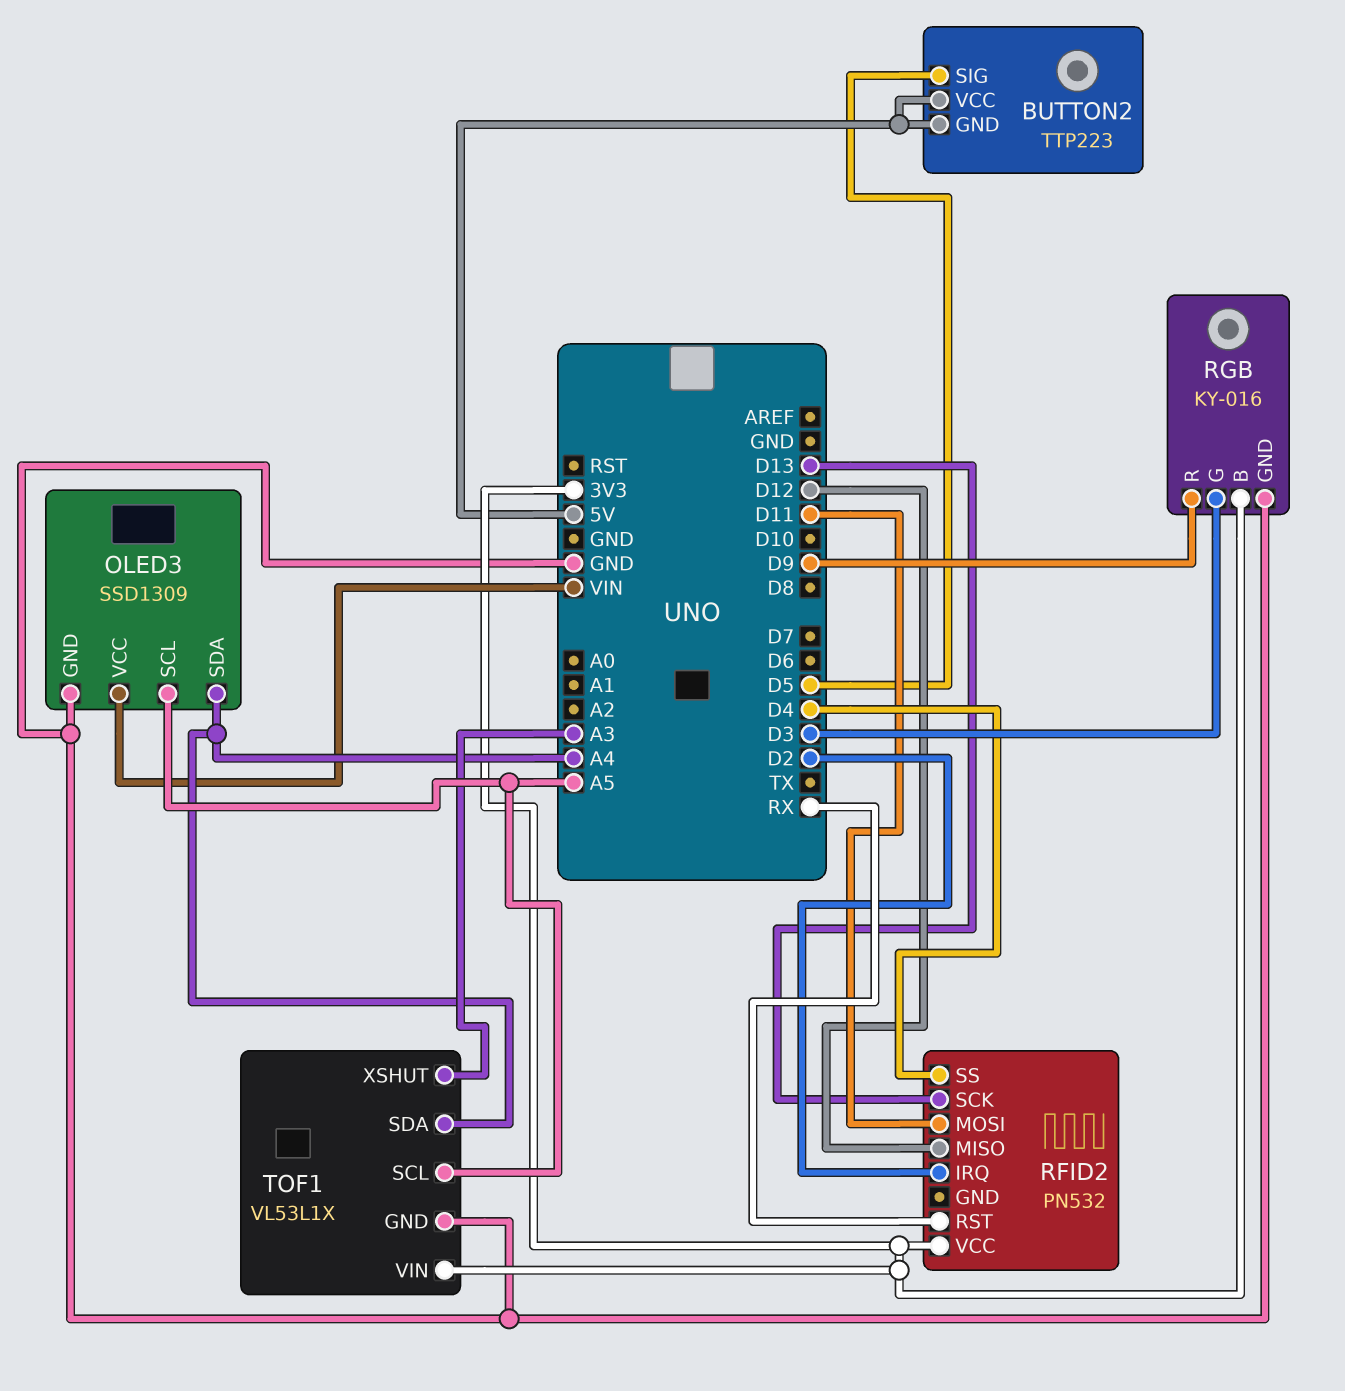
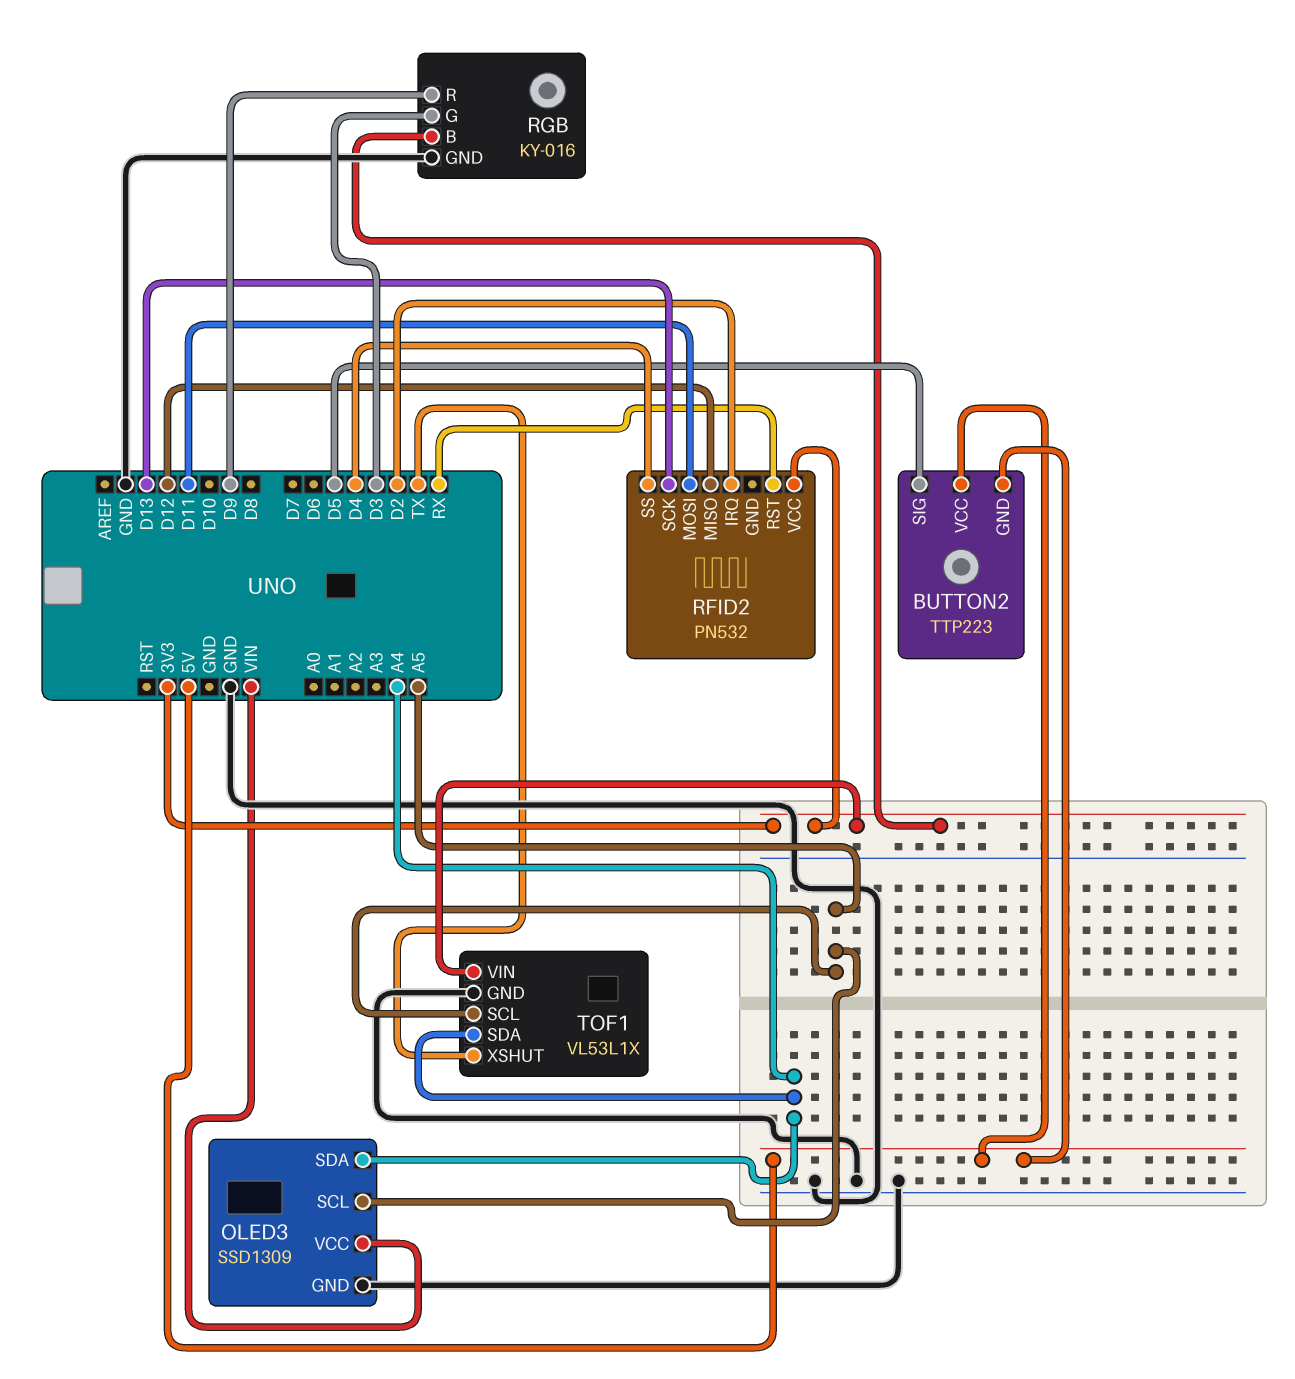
TOF1 pin XSHUT: A3 -> TX

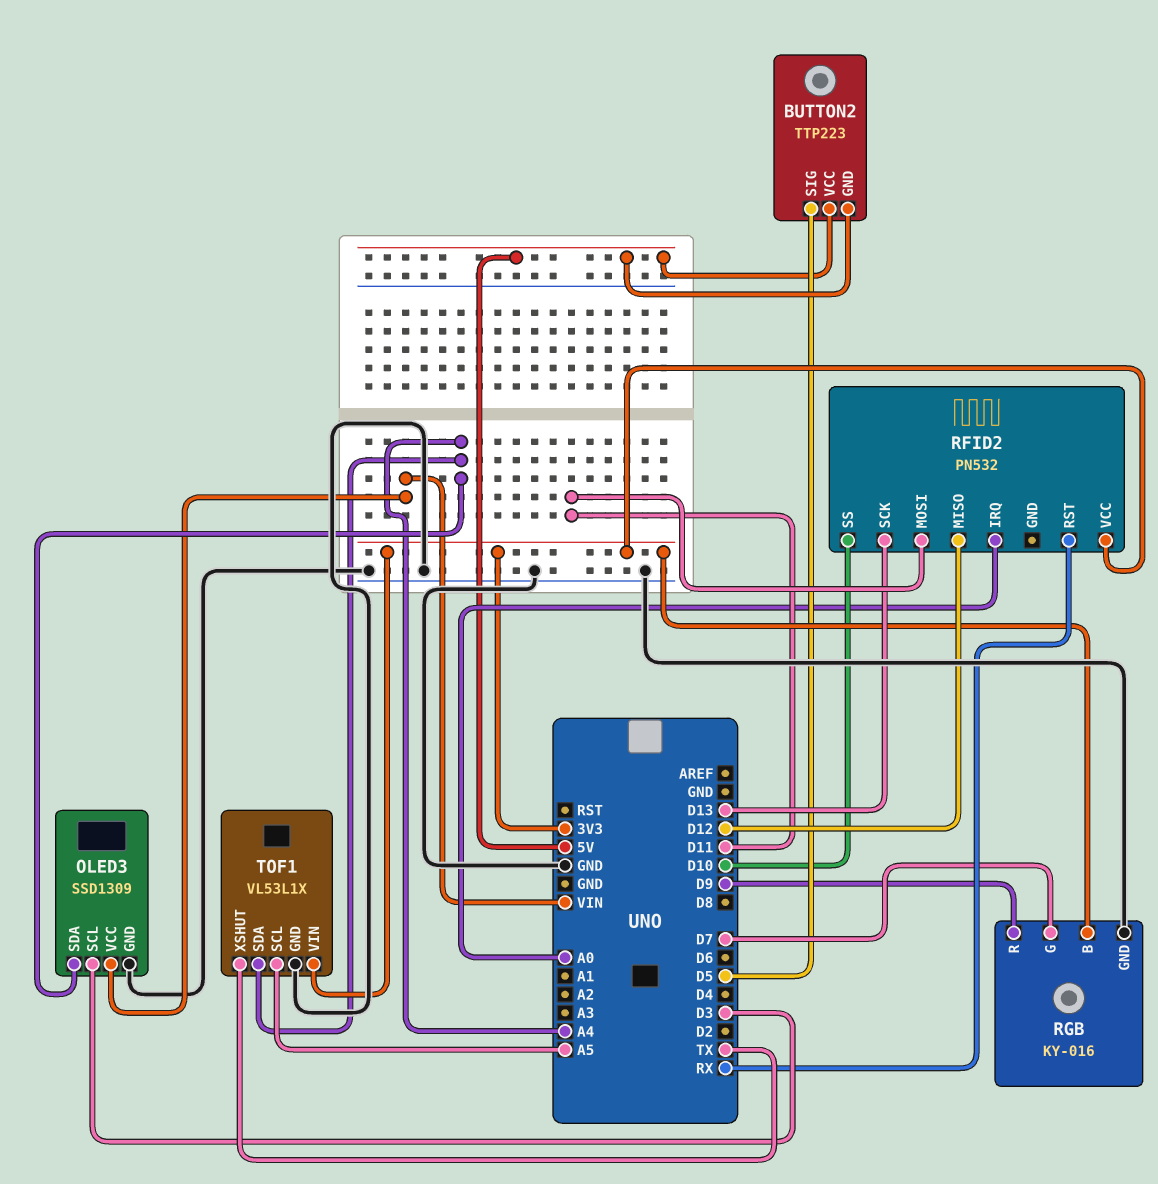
OLED3 pin SCL: A5 -> D3
RFID2 pin IRQ: D2 -> A0
RFID2 pin SS: D4 -> D10
RGB pin G: D3 -> D7

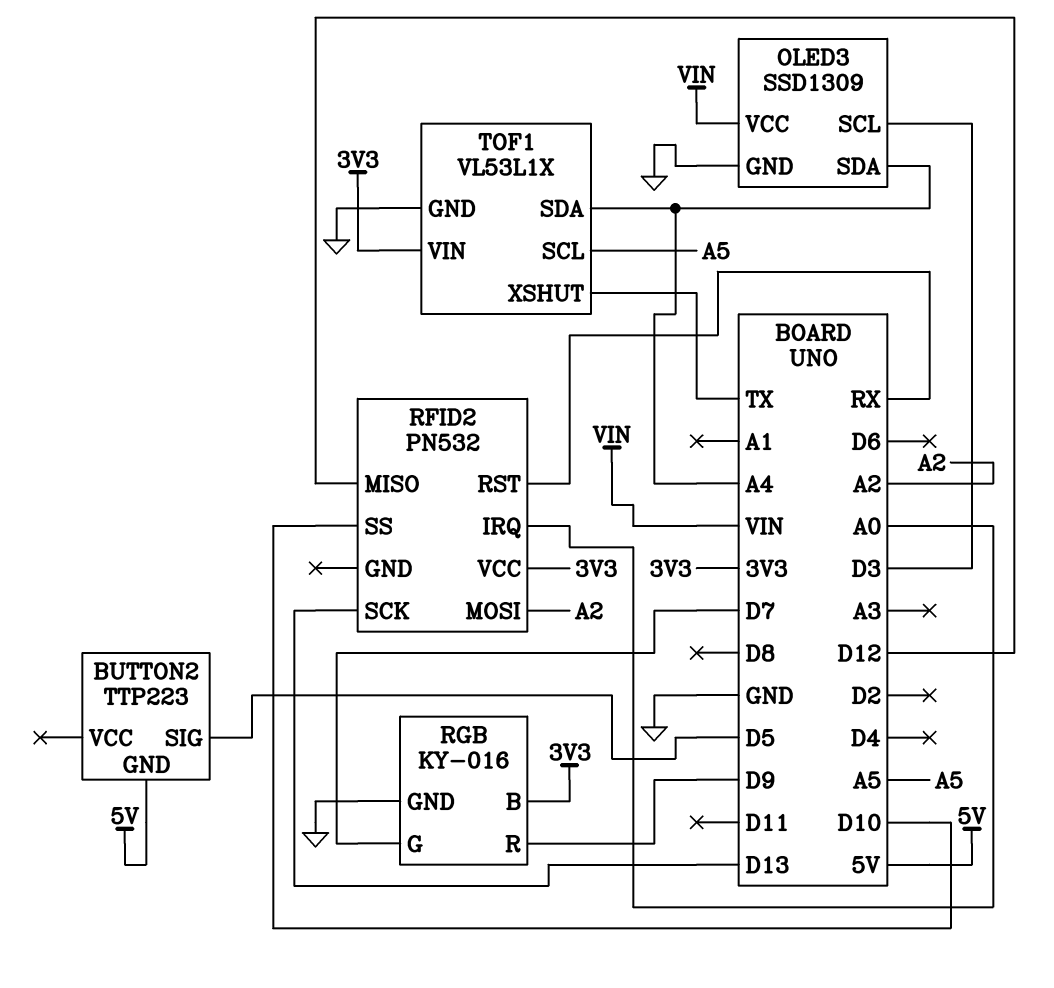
BUTTON2 pin VCC: 5V -> none
RFID2 pin MOSI: D11 -> A2

